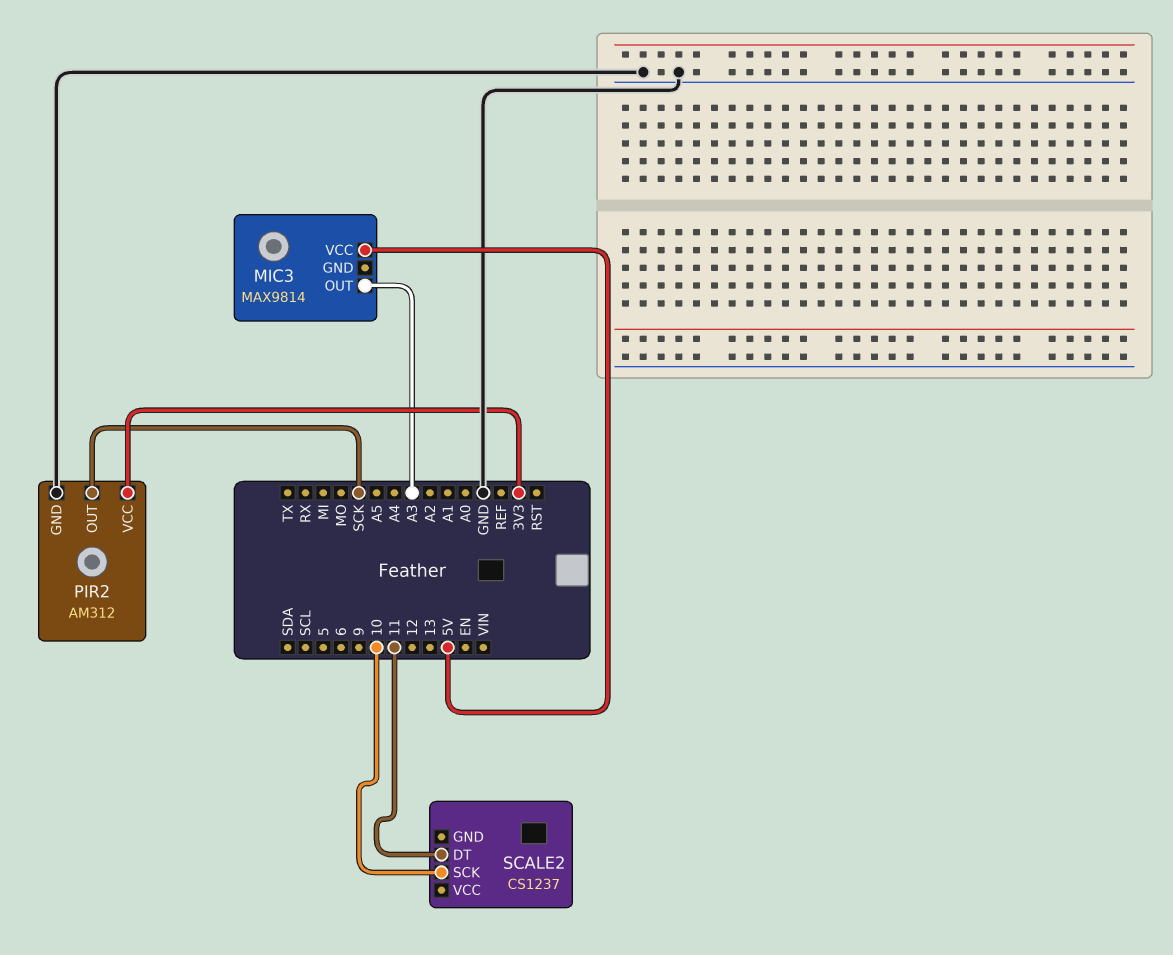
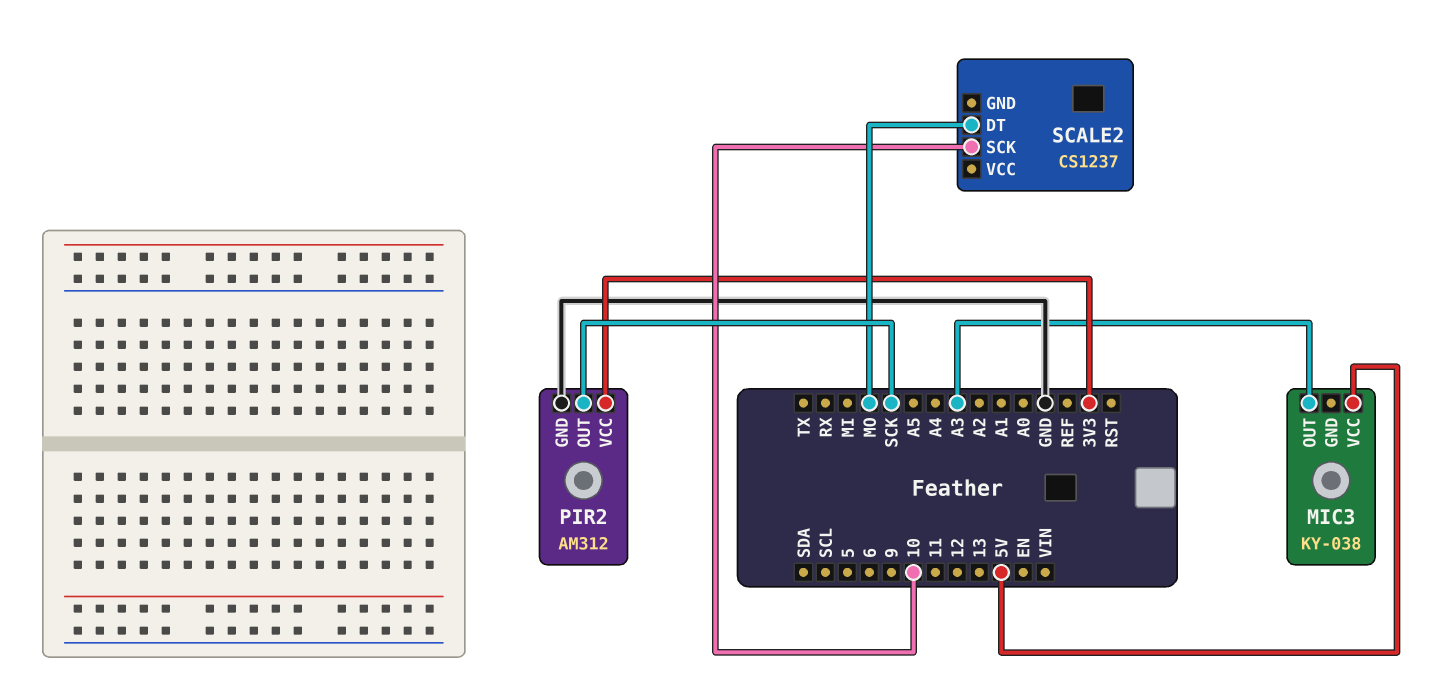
MIC3: MAX9814 -> KY-038
SCALE2 pin DT: 11 -> MO

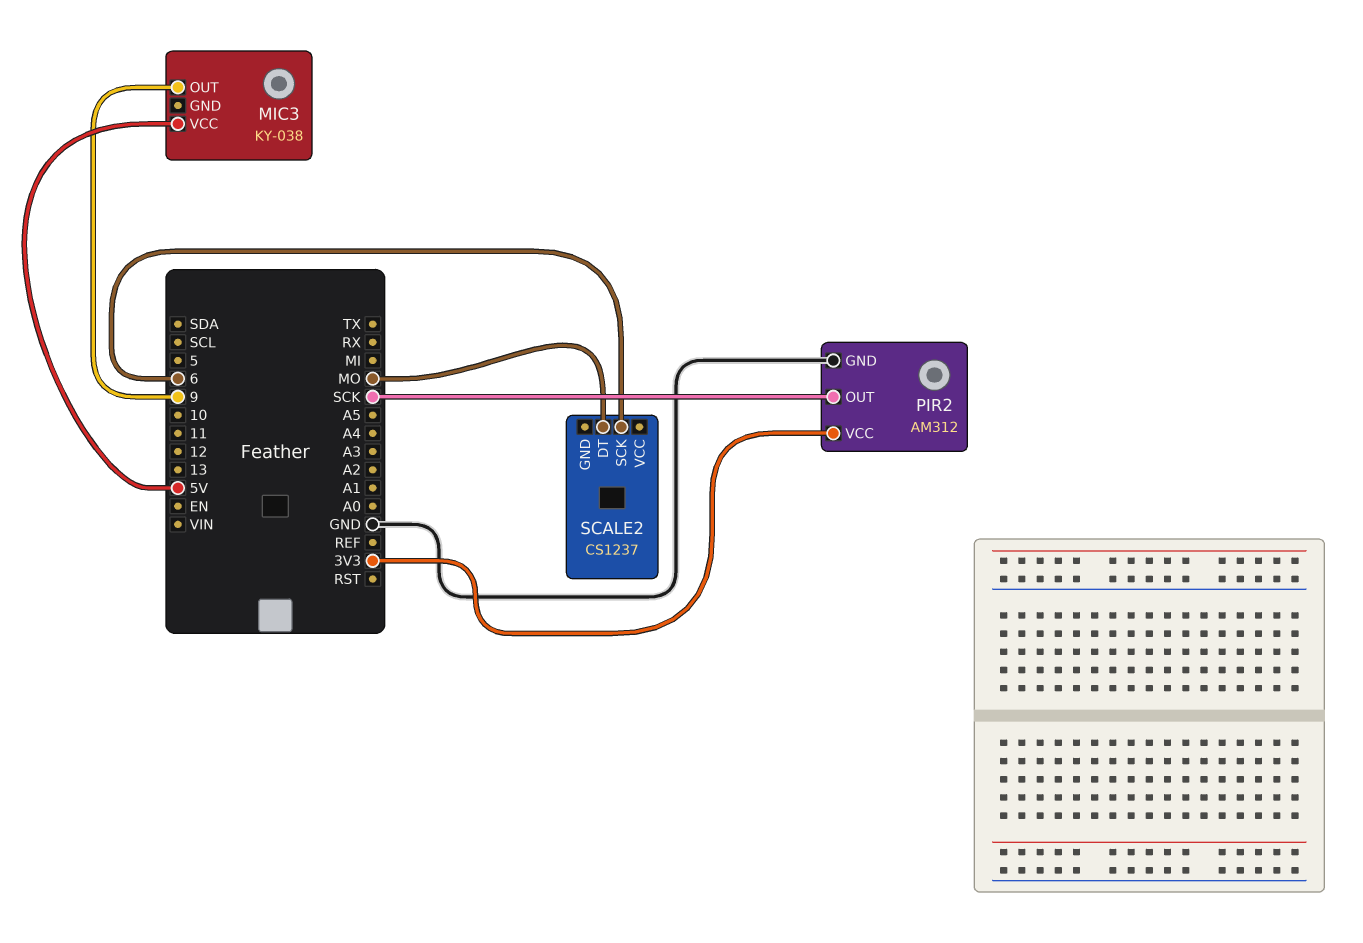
MIC3 pin OUT: A3 -> 9
SCALE2 pin SCK: 10 -> 6

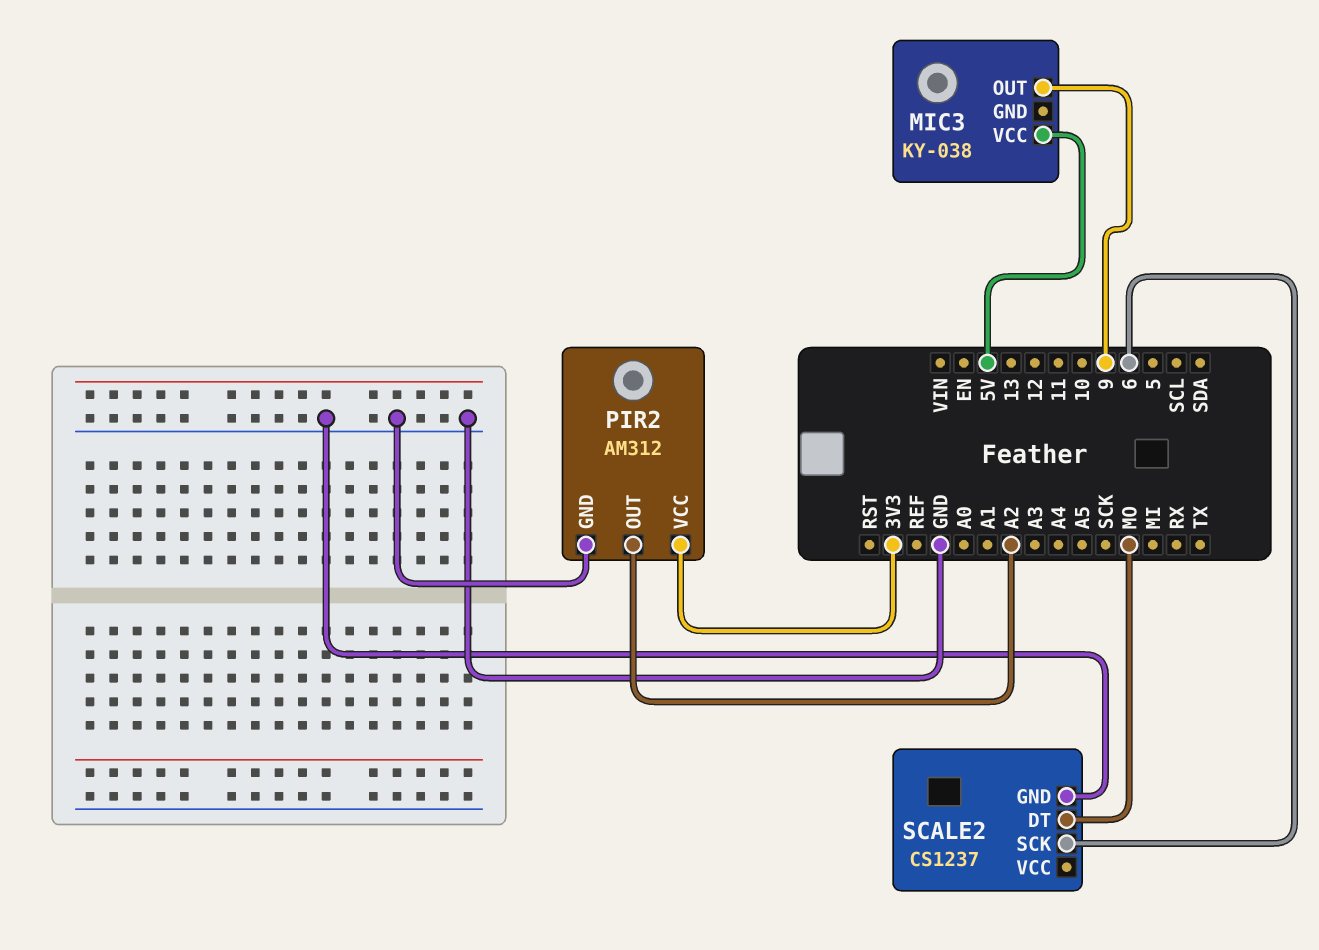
PIR2 pin OUT: SCK -> A2
SCALE2 pin GND: none -> GND

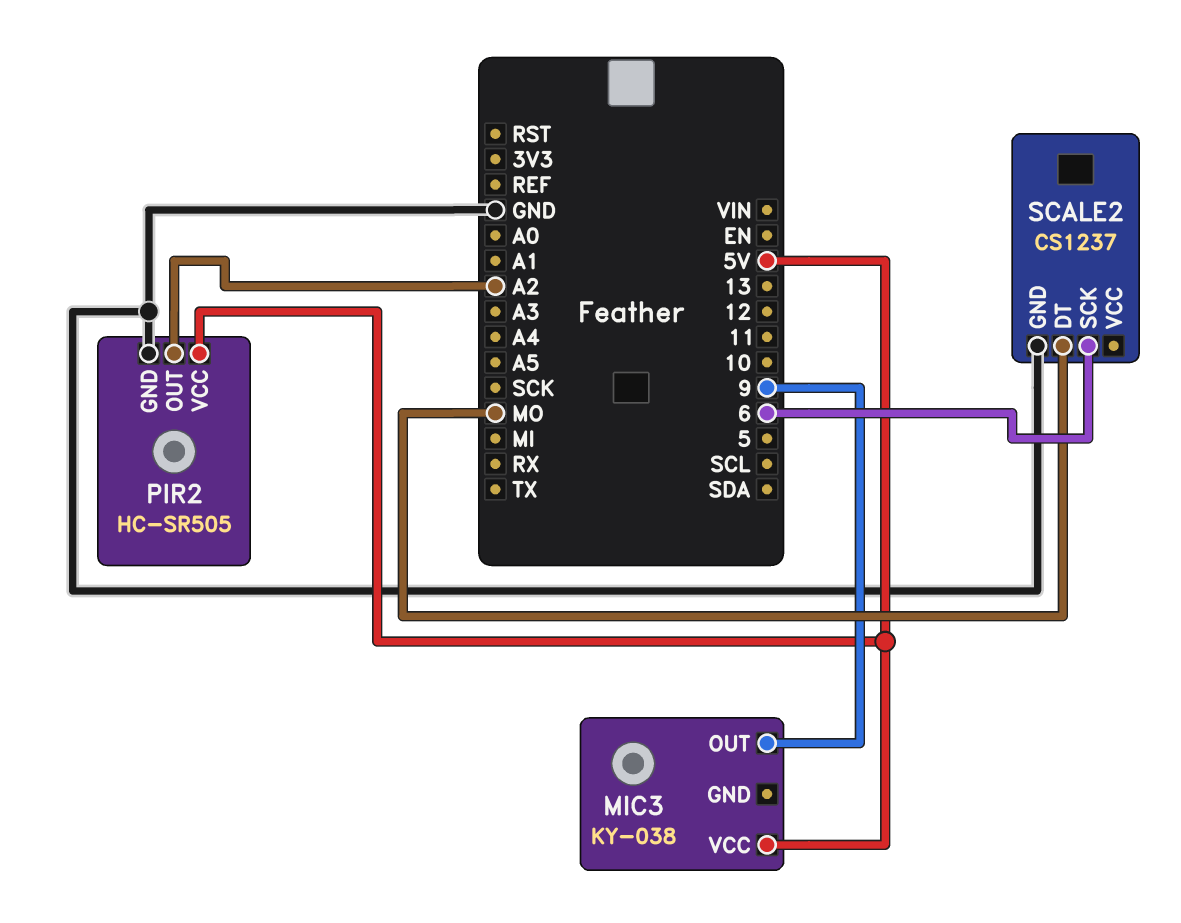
PIR2: AM312 -> HC-SR505
PIR2 pin VCC: 3V3 -> 5V

